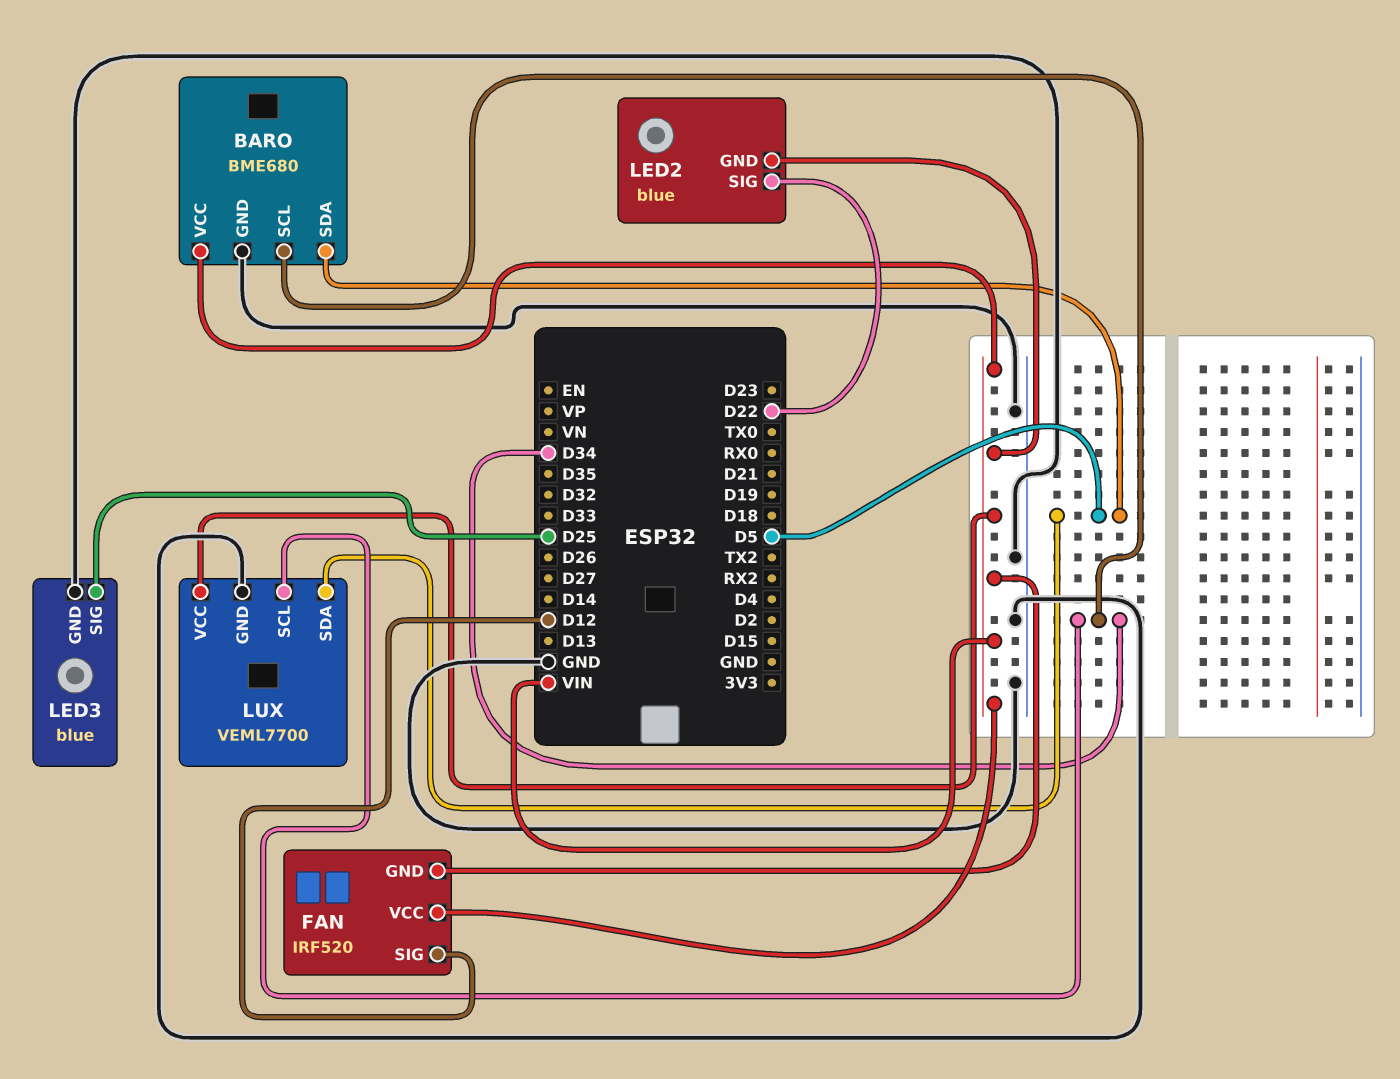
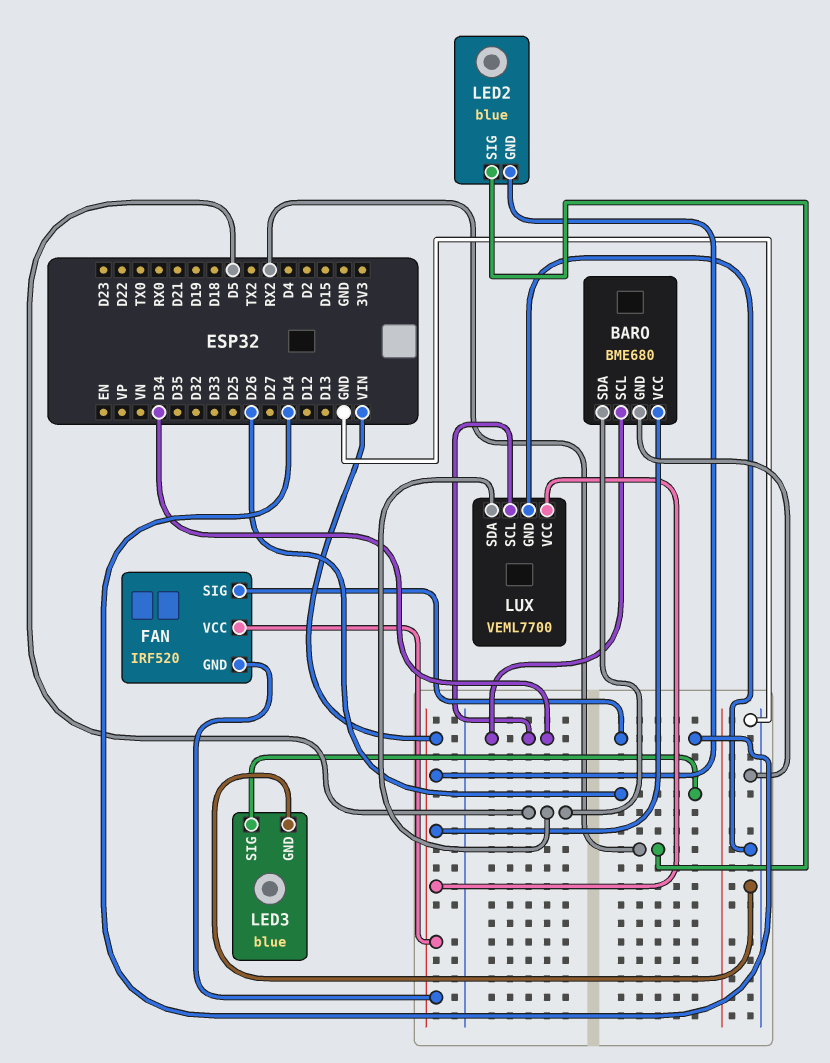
FAN pin SIG: D12 -> D14
LED2 pin SIG: D22 -> RX2
LED3 pin SIG: D25 -> D26

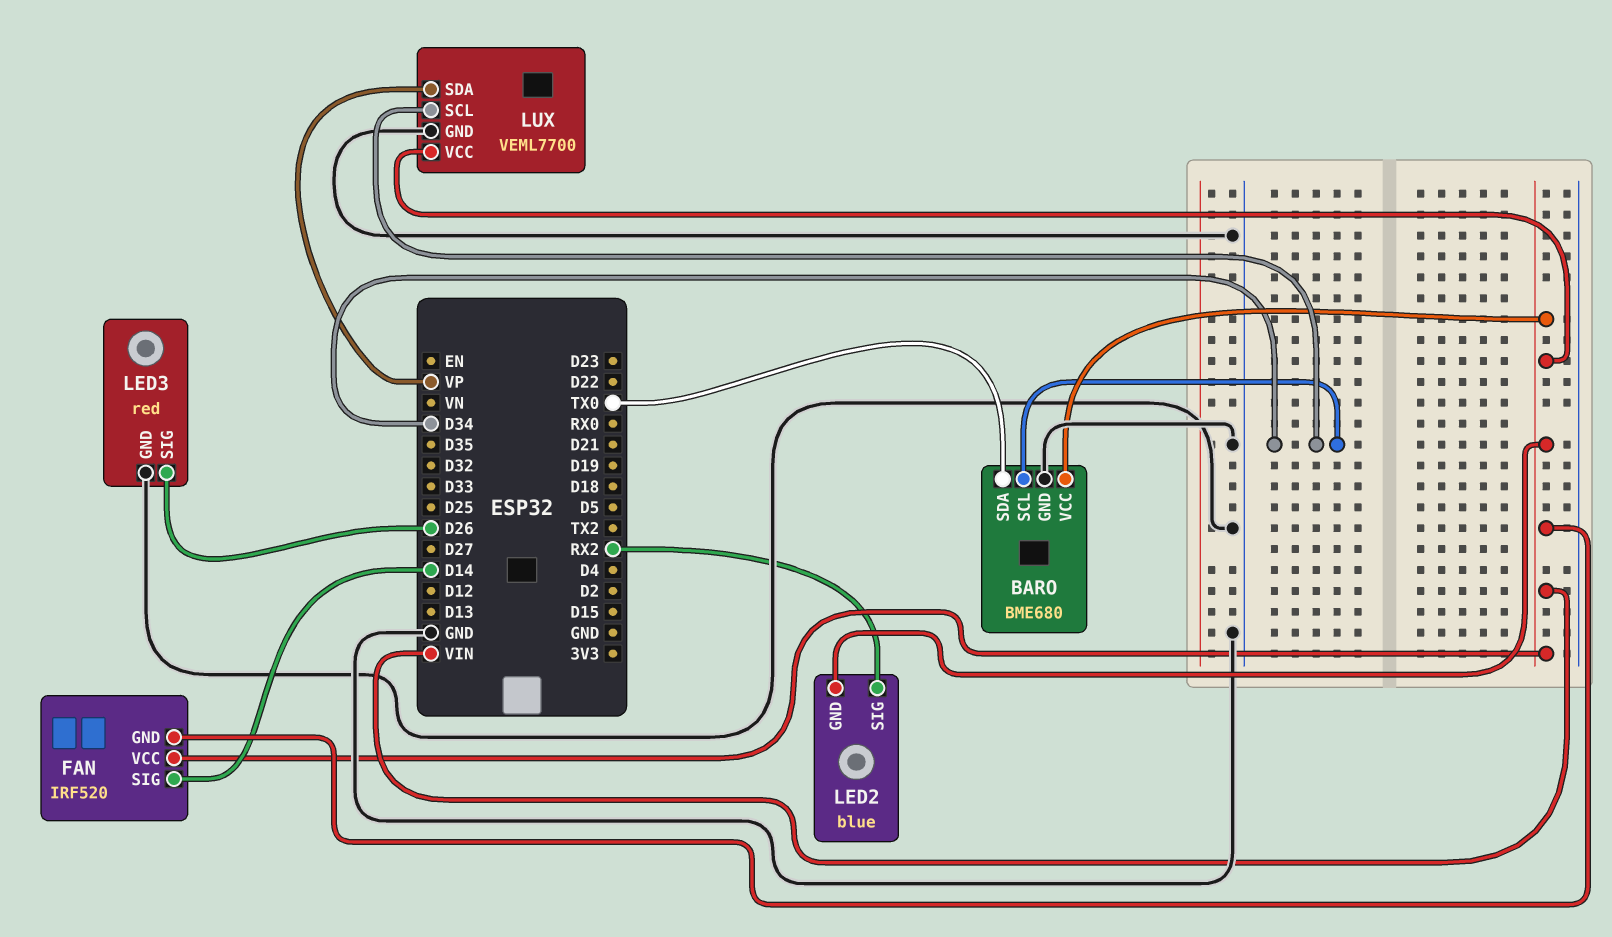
BARO pin SDA: D5 -> TX0
LED3: blue -> red
LUX pin SDA: D5 -> VP

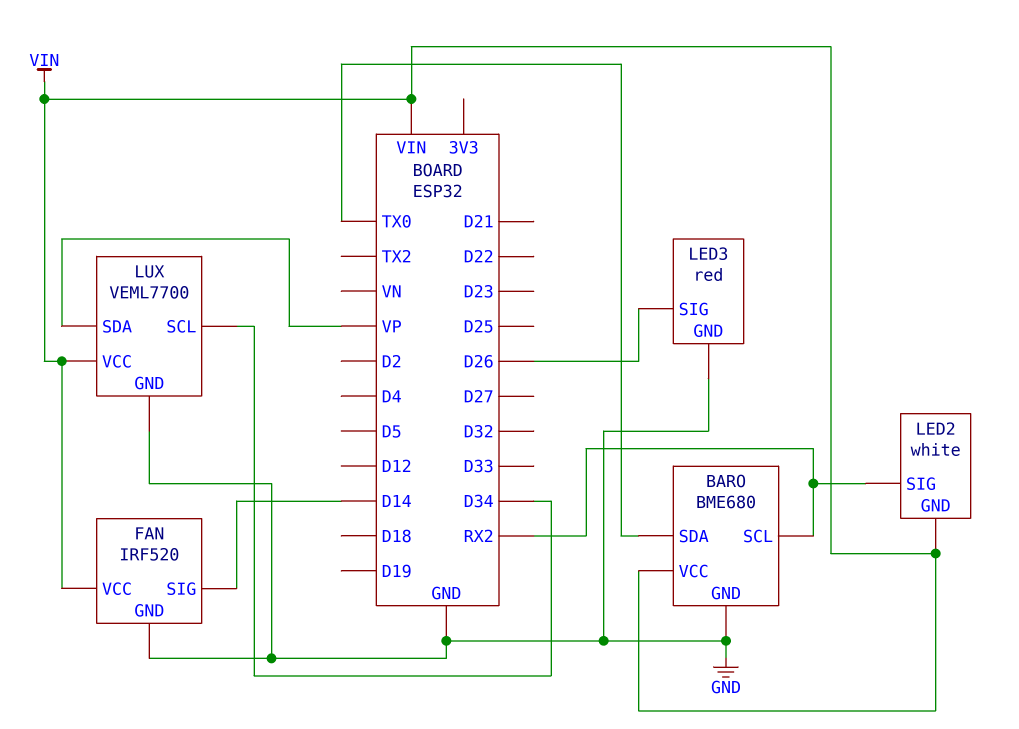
BARO pin SCL: D34 -> RX2
FAN pin GND: VIN -> GND
LED2: blue -> white

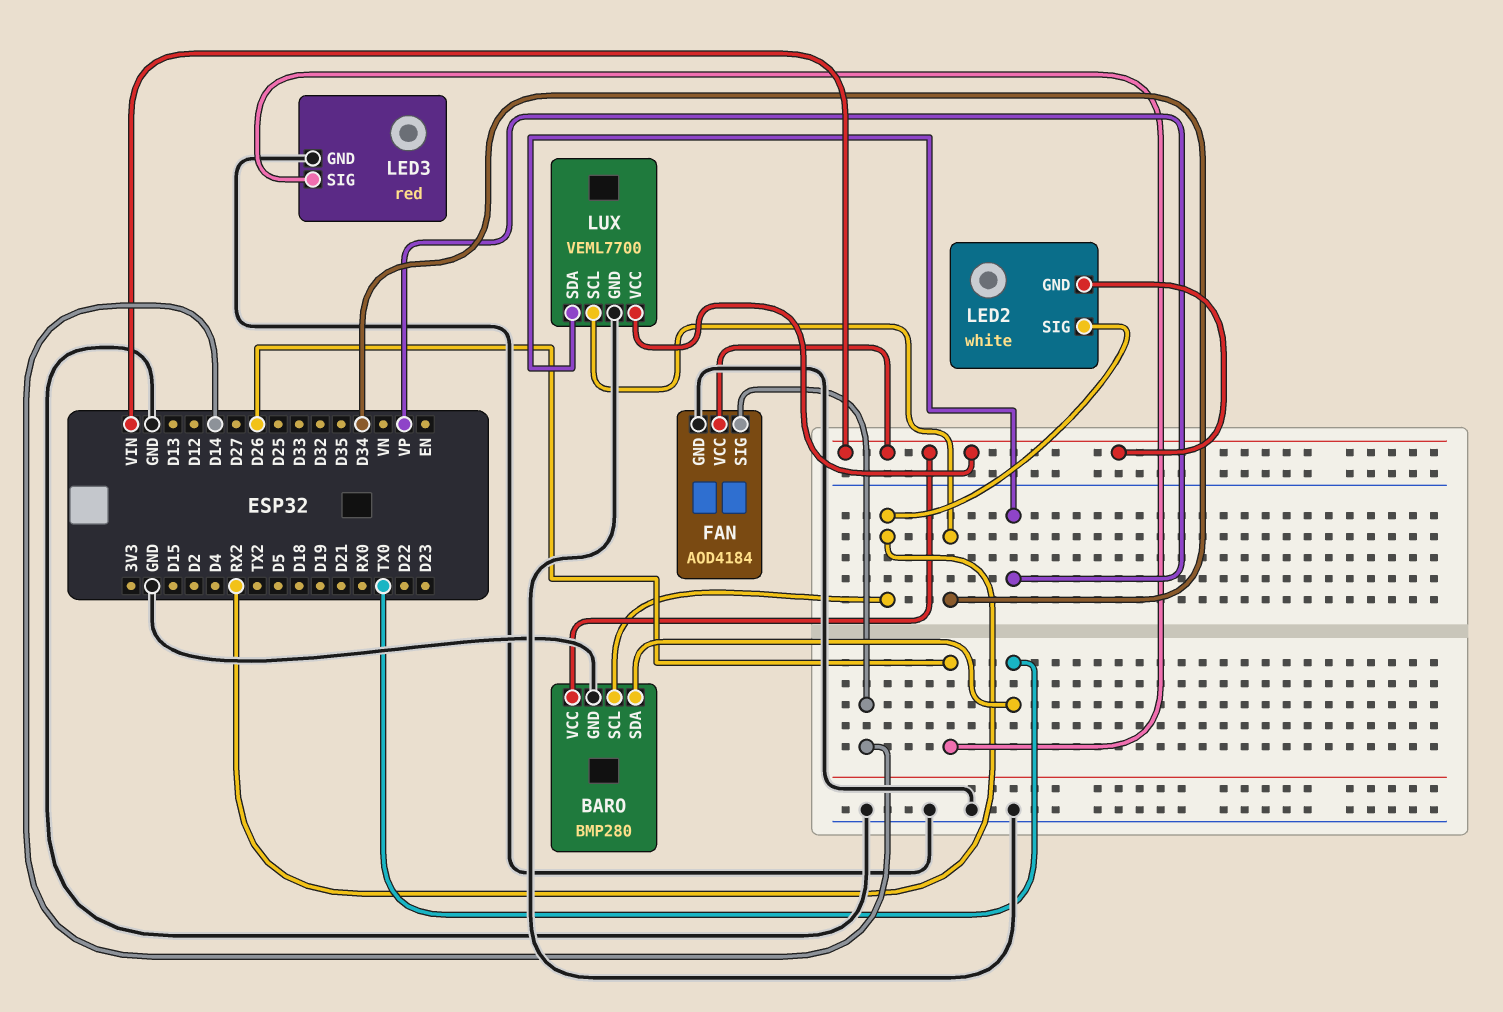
BARO: BME680 -> BMP280
FAN: IRF520 -> AOD4184

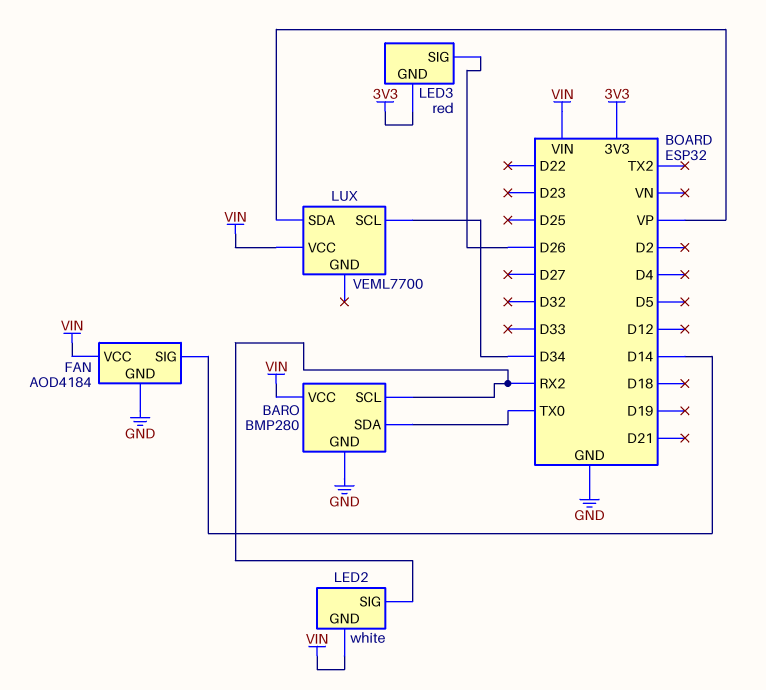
LED3 pin GND: GND -> 3V3
LUX pin GND: GND -> none

